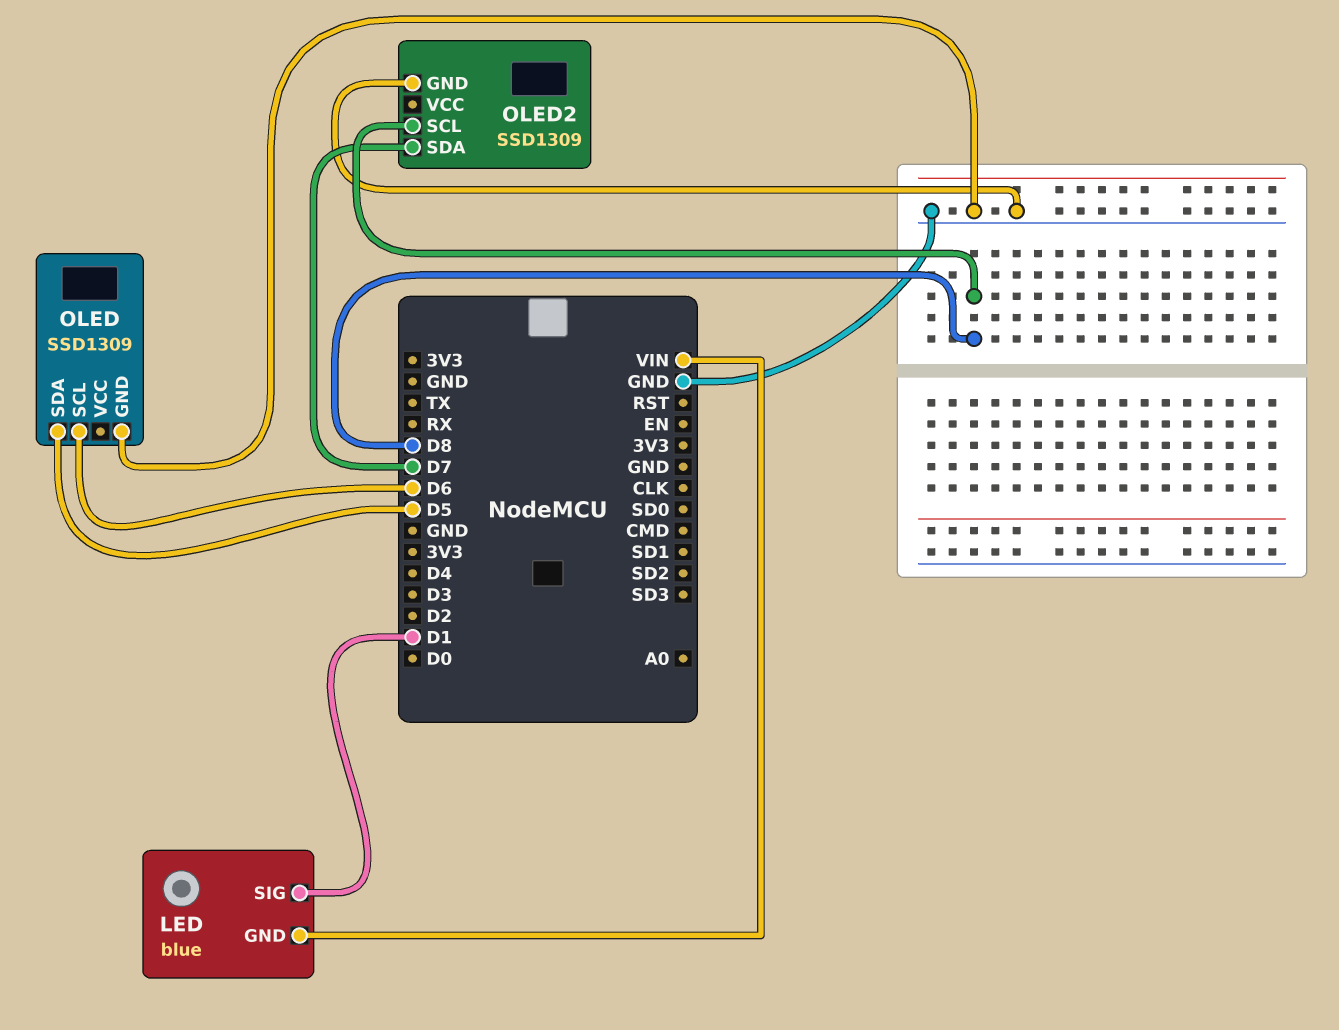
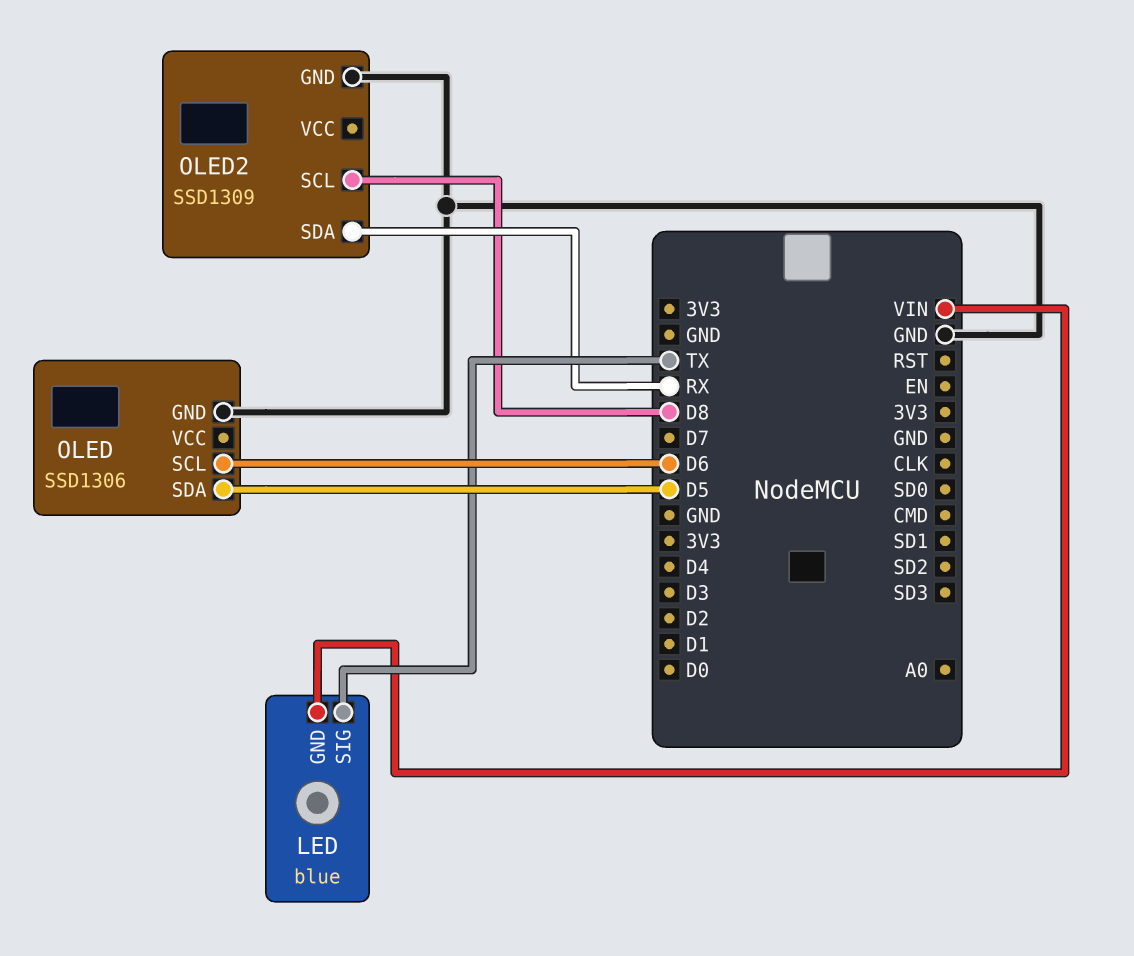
LED pin SIG: D1 -> TX
OLED: SSD1309 -> SSD1306
OLED2 pin SDA: D7 -> RX

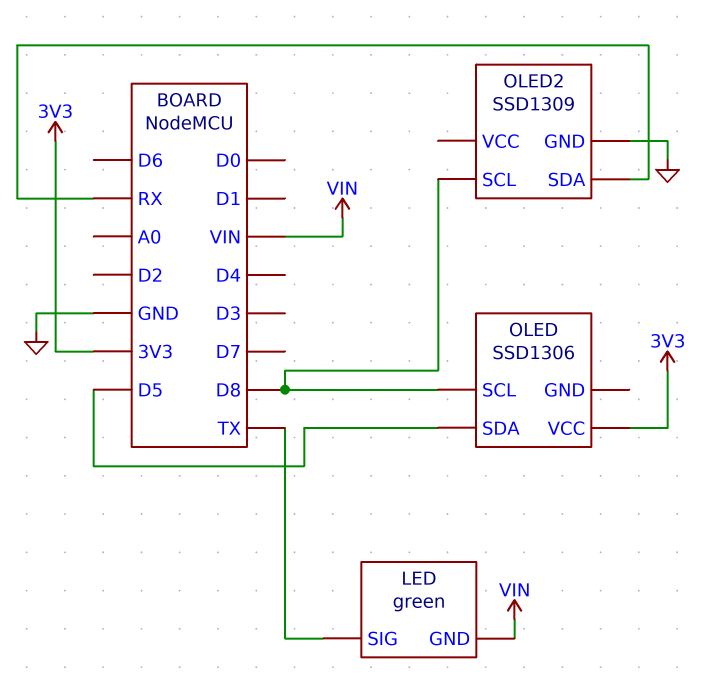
LED: blue -> green
OLED pin GND: GND -> none
OLED pin SCL: D6 -> D8
OLED pin VCC: none -> 3V3

